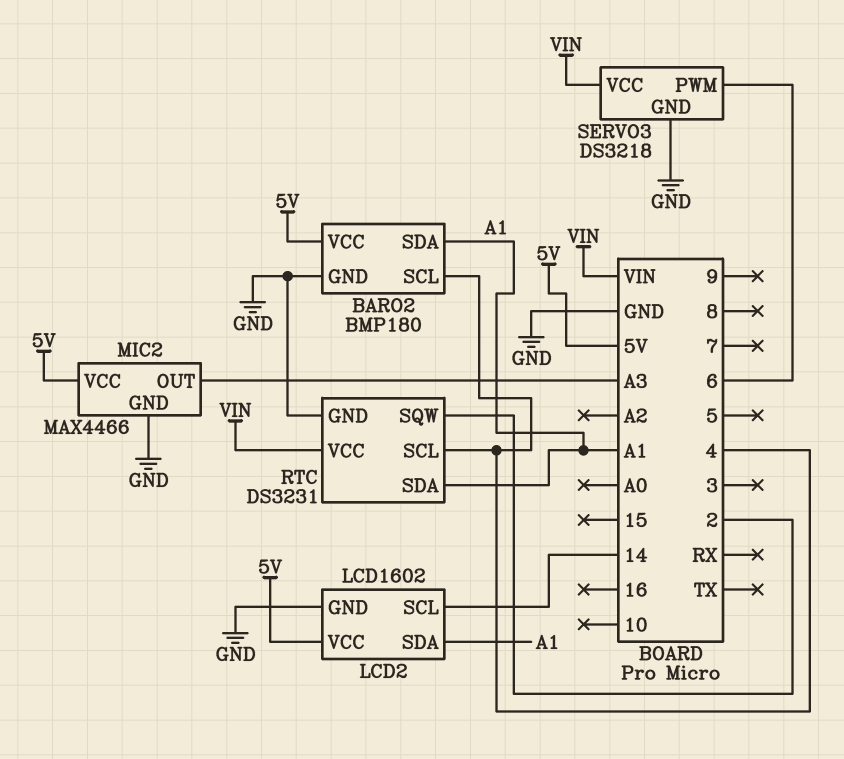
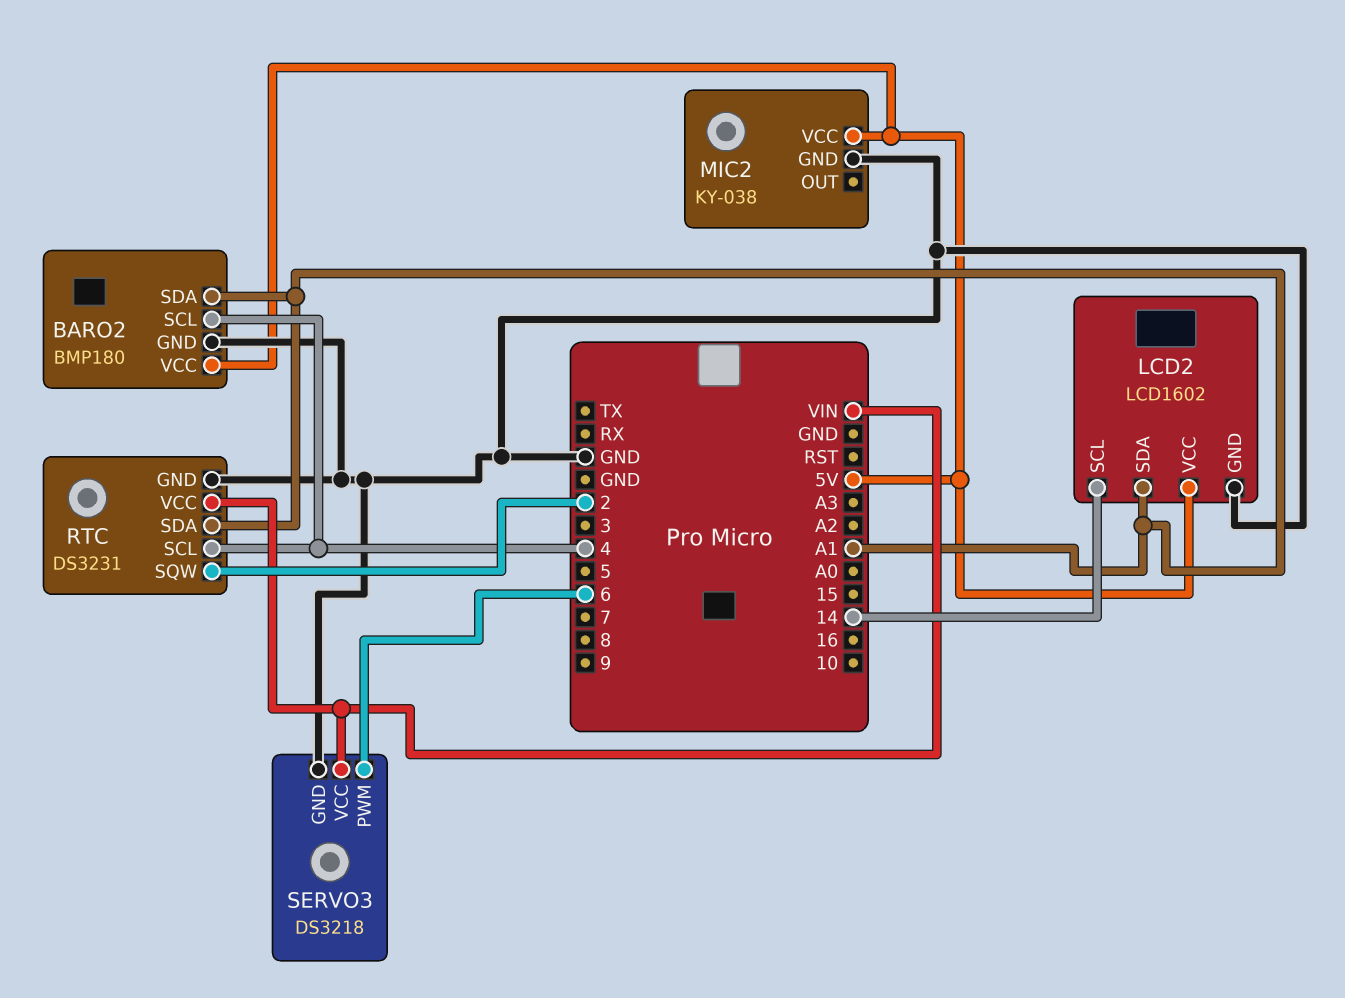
MIC2: MAX4466 -> KY-038
MIC2 pin OUT: A3 -> none

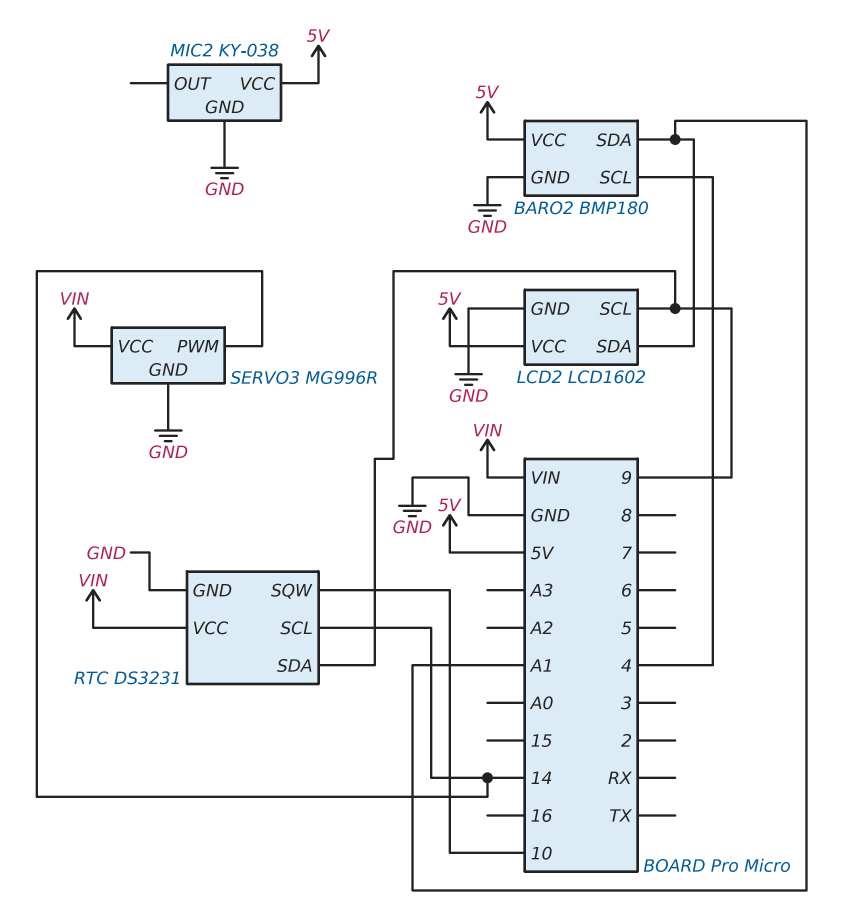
LCD2 pin SCL: 14 -> 9
RTC pin SCL: 4 -> 14
RTC pin SDA: A1 -> 9
RTC pin SQW: 2 -> 10
SERVO3: DS3218 -> MG996R
SERVO3 pin PWM: 6 -> 14

